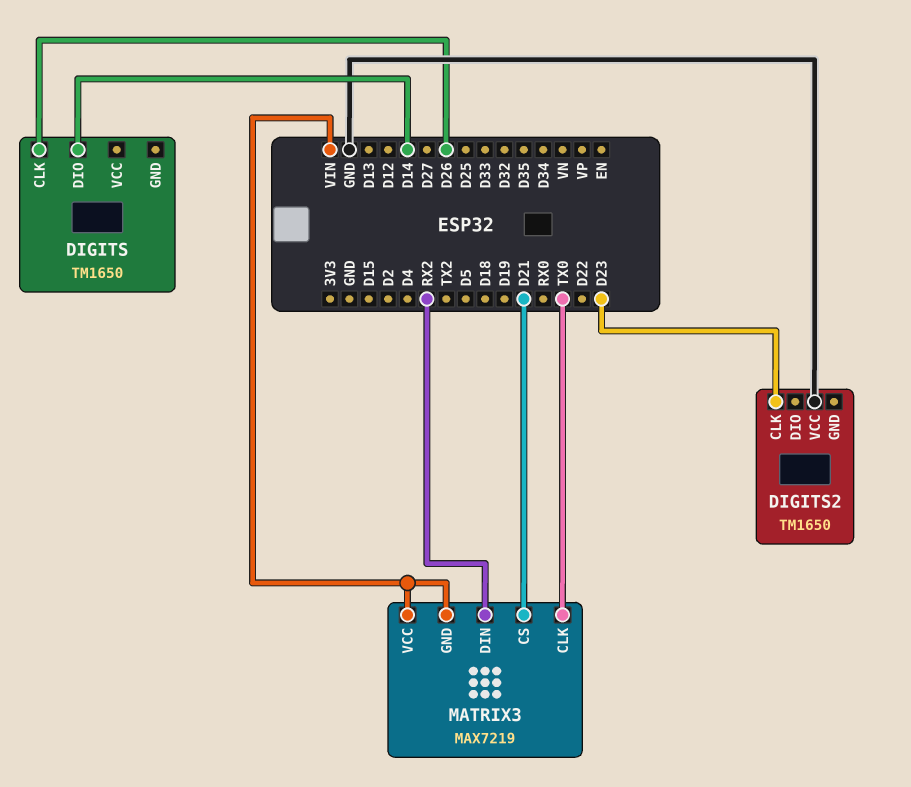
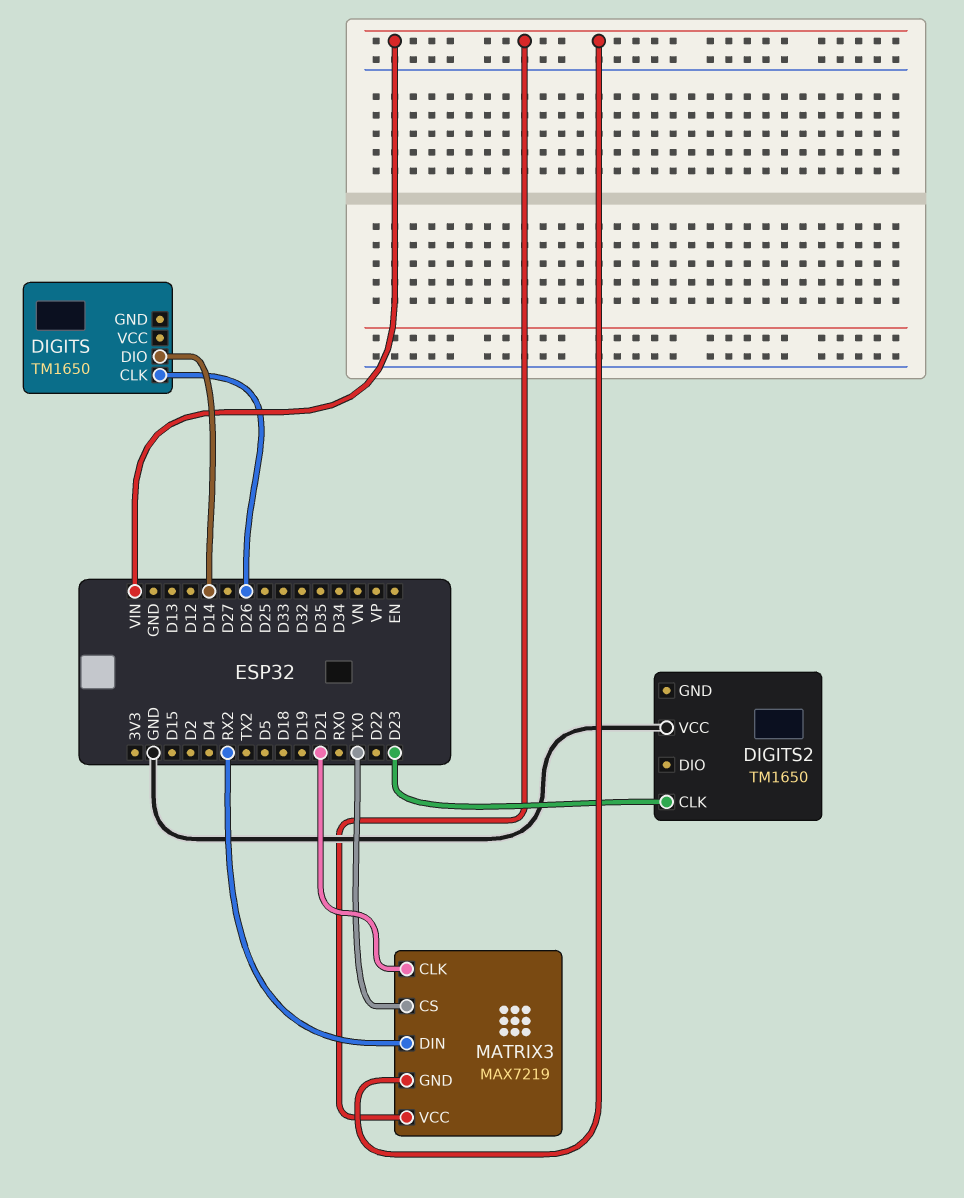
MATRIX3 pin CLK: TX0 -> D21
MATRIX3 pin CS: D21 -> TX0

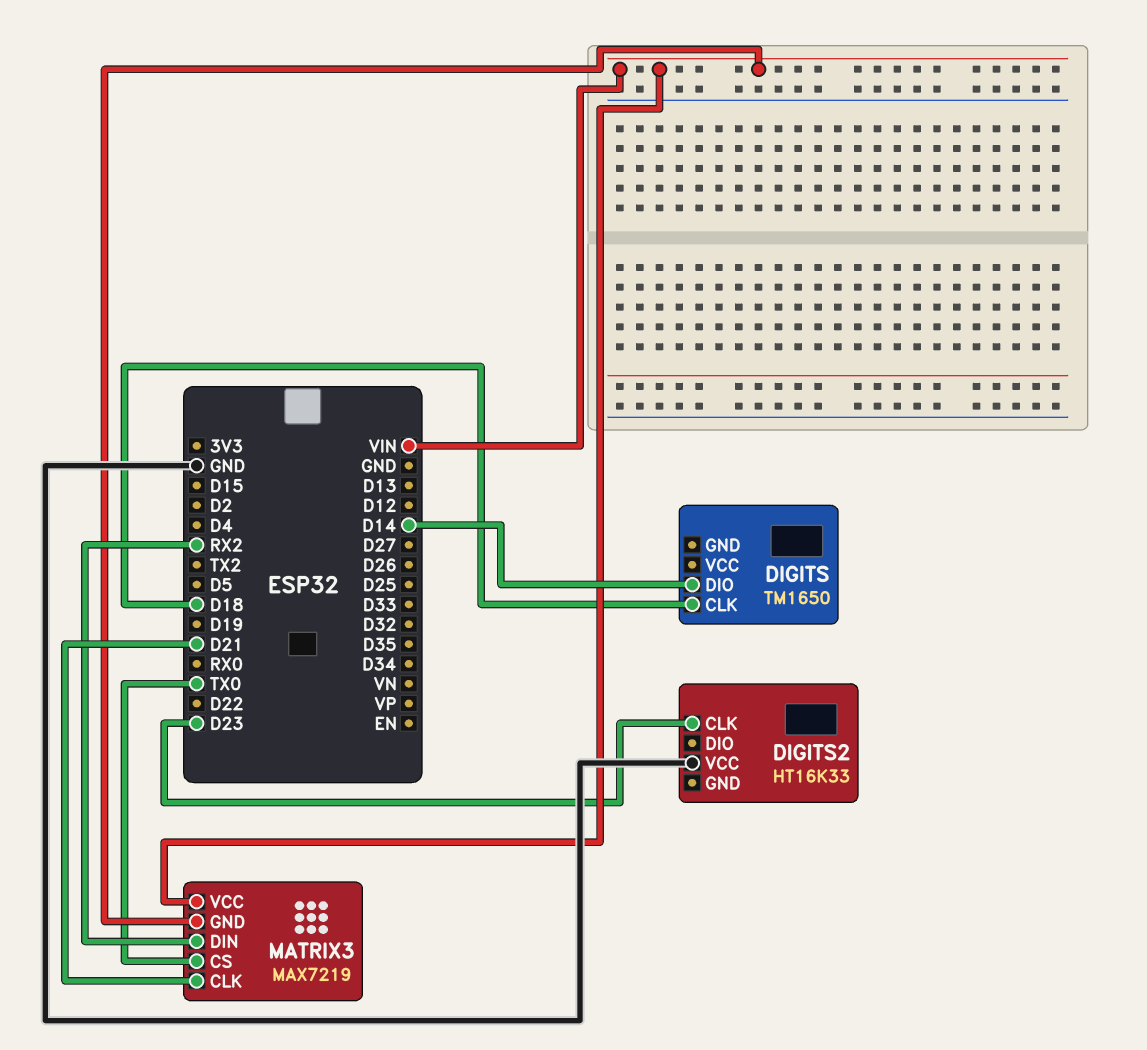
DIGITS pin CLK: D26 -> D18
DIGITS2: TM1650 -> HT16K33

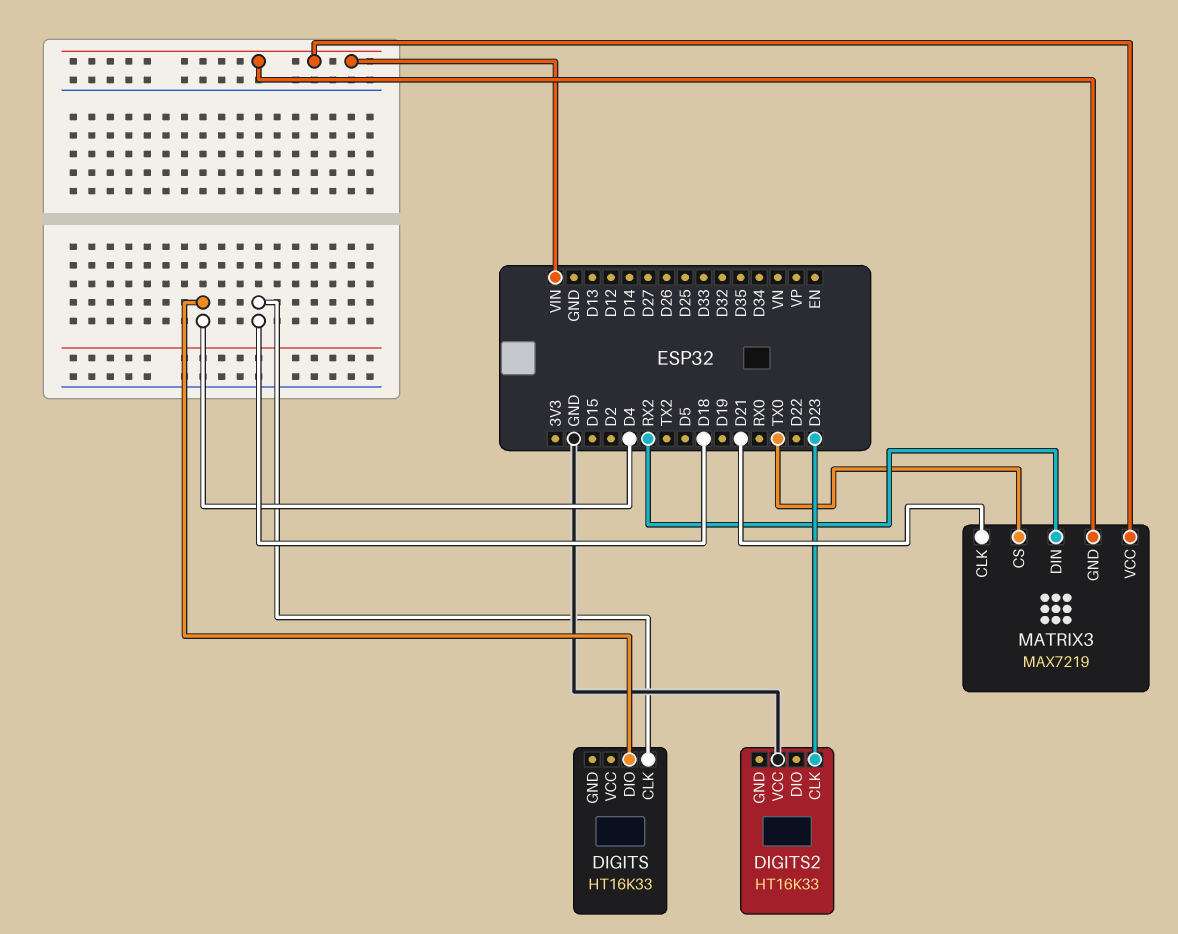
DIGITS: TM1650 -> HT16K33
DIGITS pin DIO: D14 -> D4

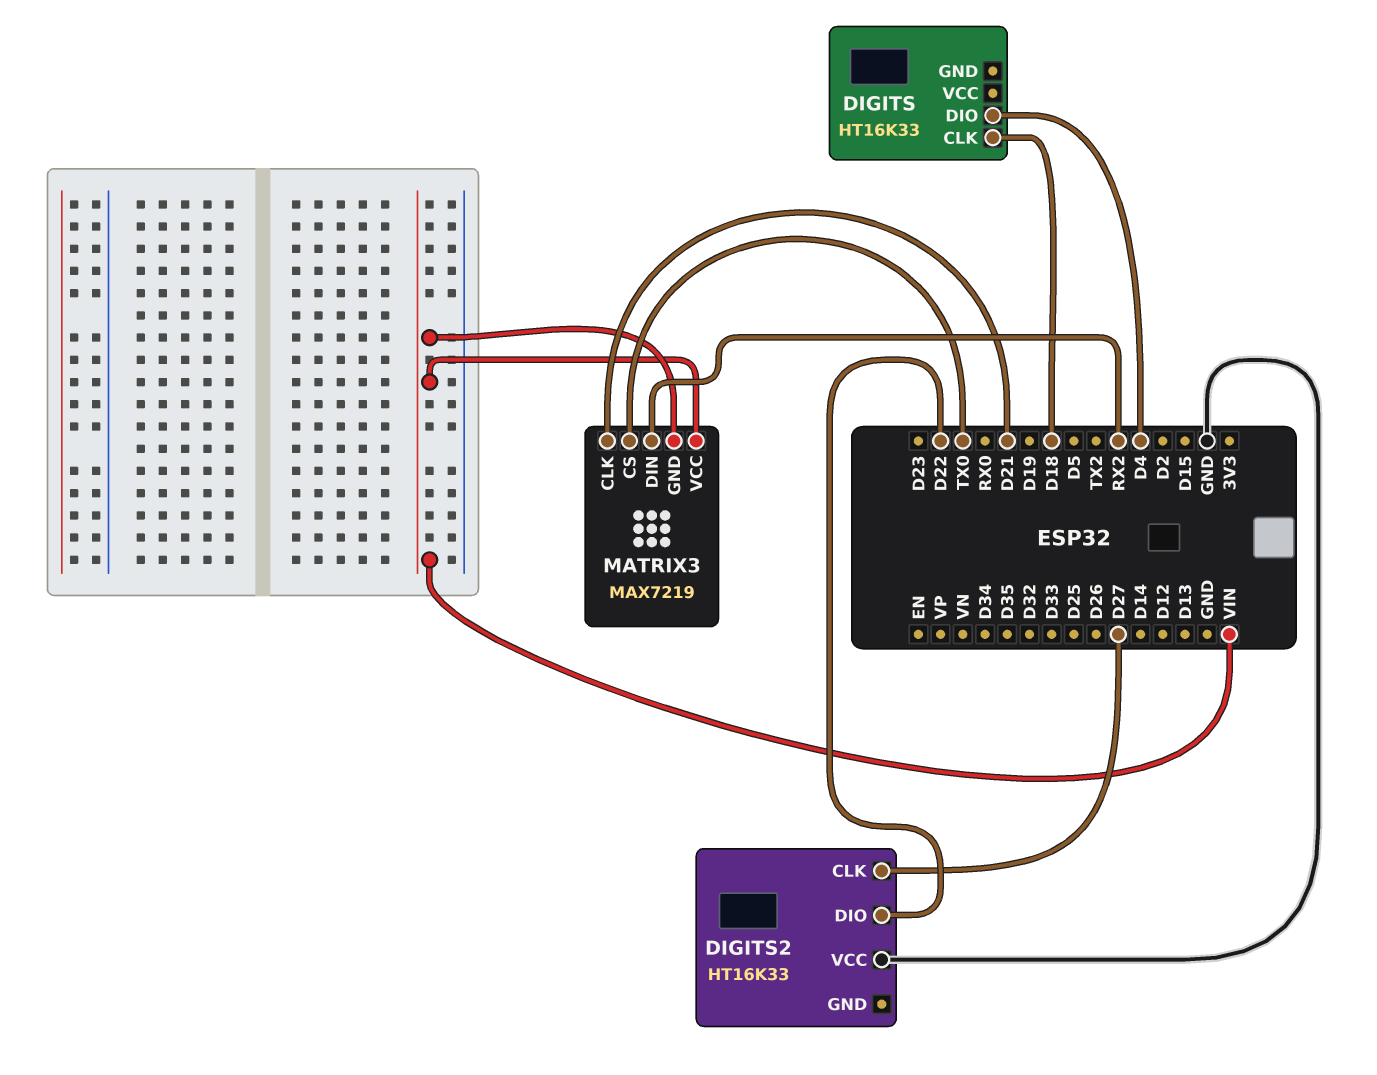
DIGITS2 pin CLK: D23 -> D27
DIGITS2 pin DIO: none -> D22

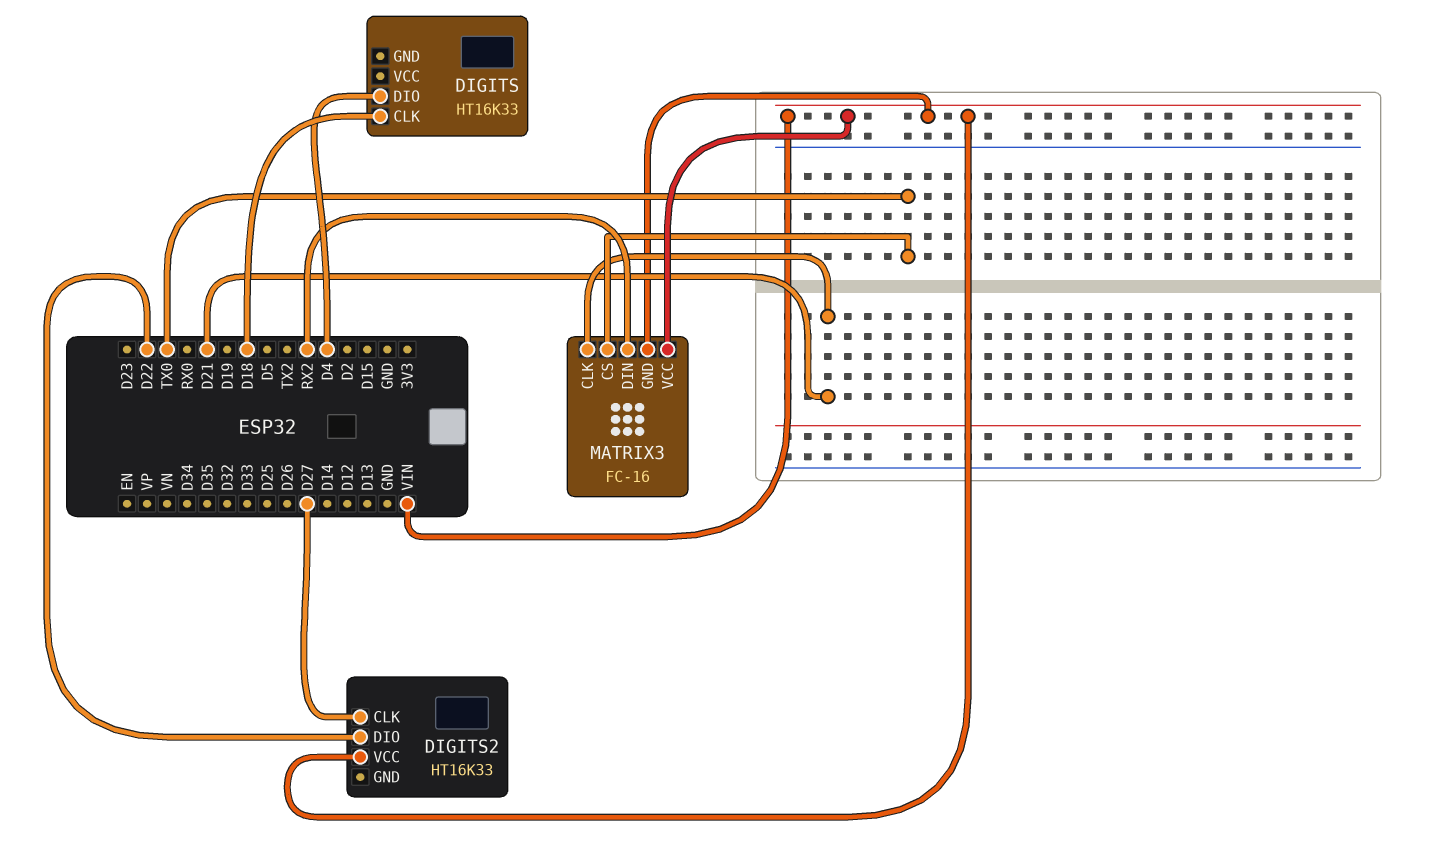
DIGITS2 pin VCC: GND -> VIN
MATRIX3: MAX7219 -> FC-16

